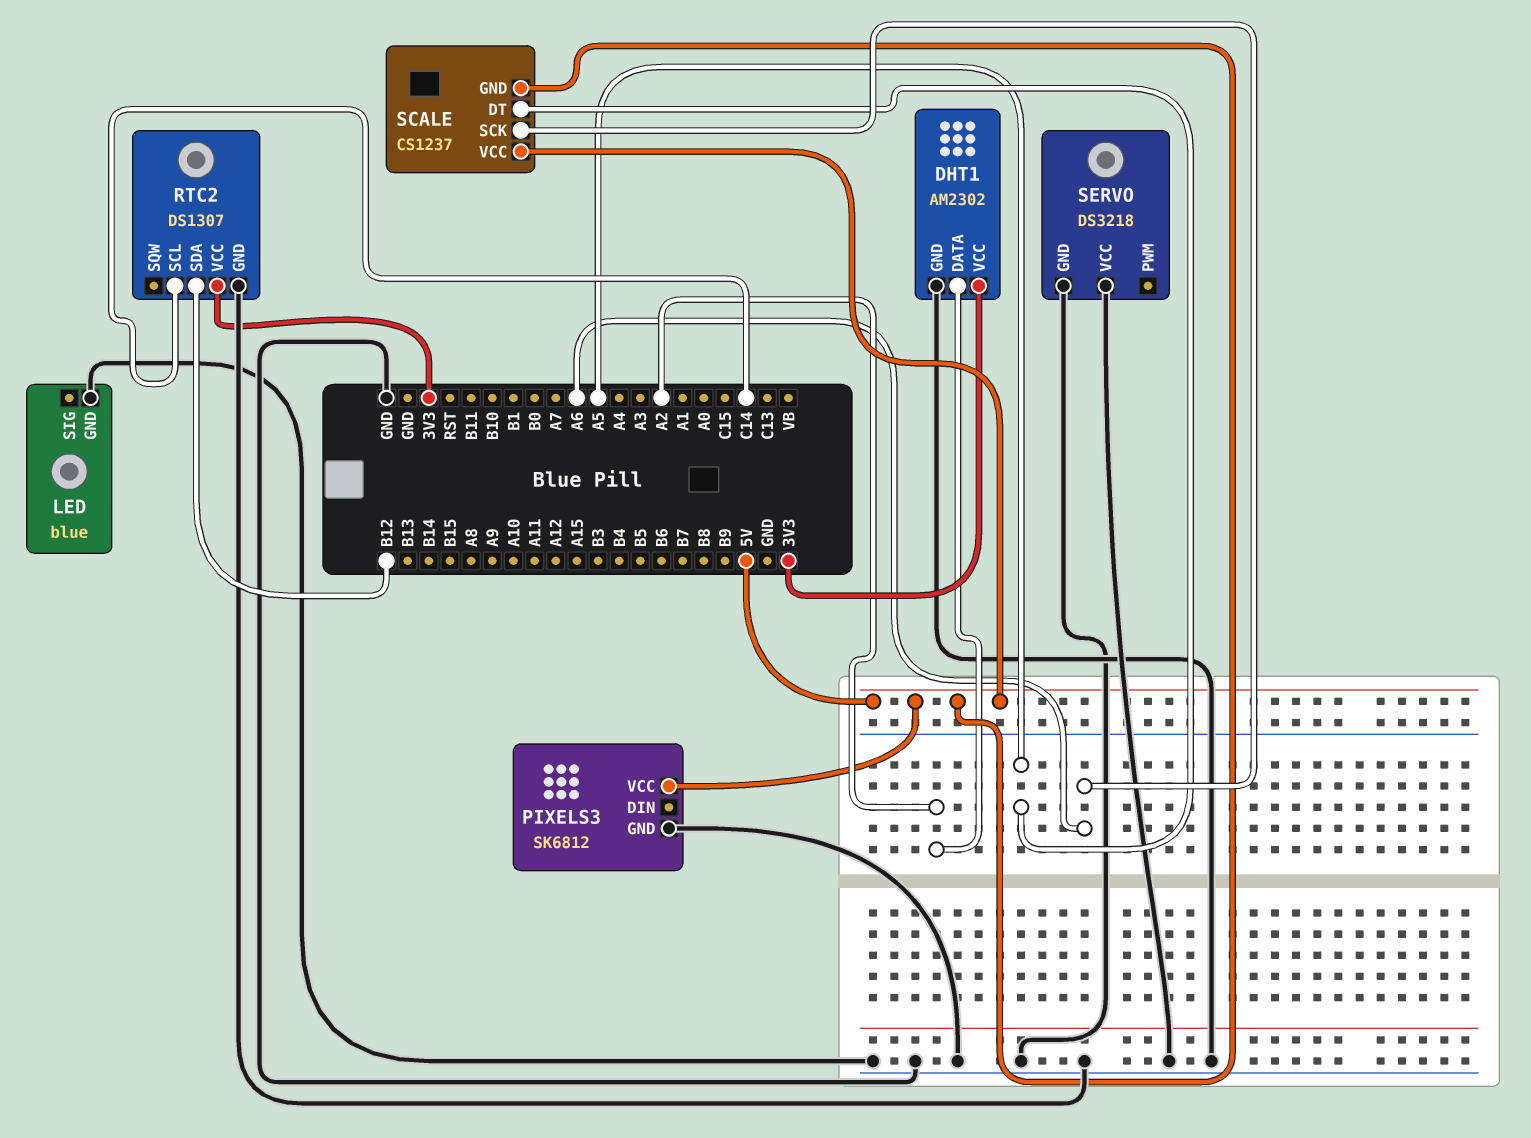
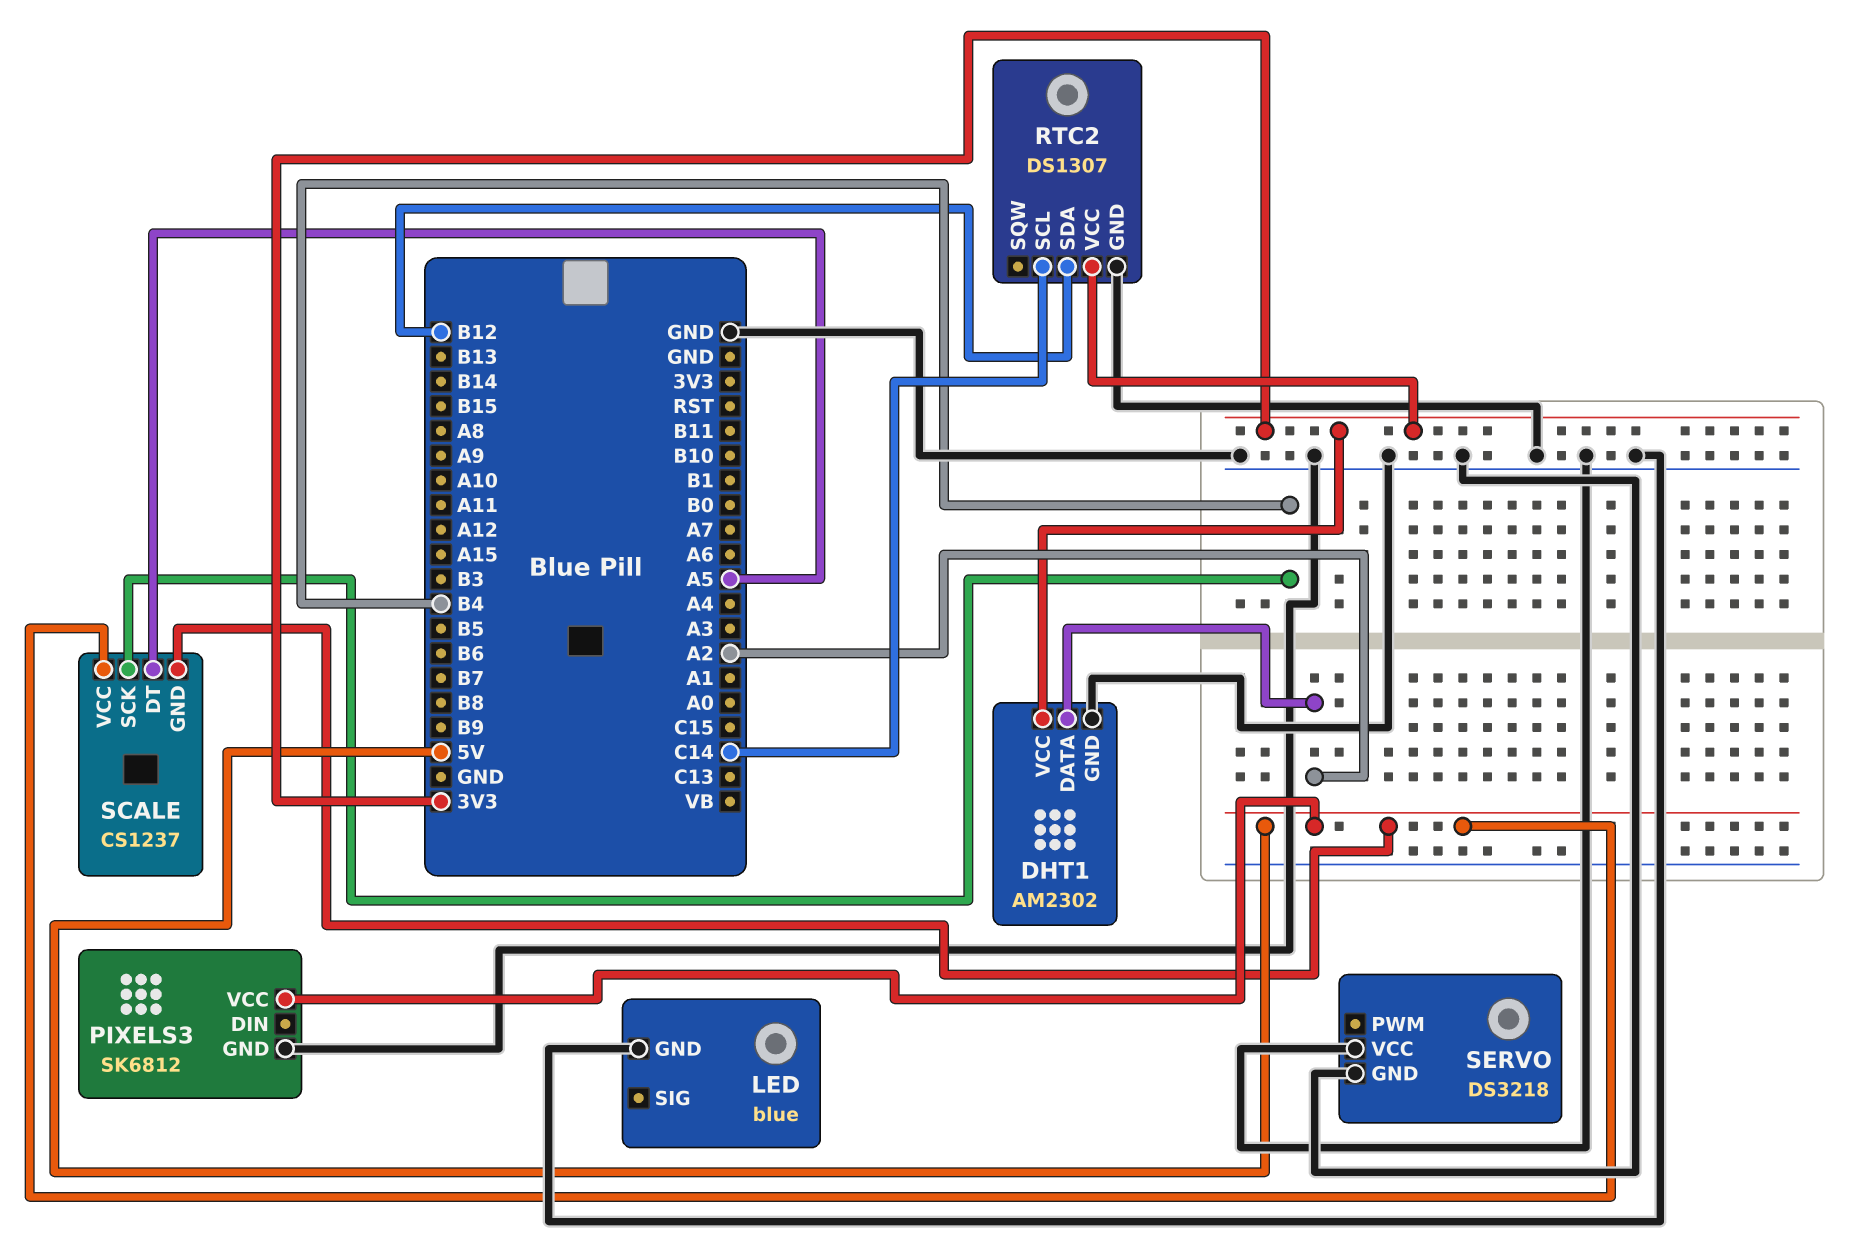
SCALE pin SCK: A6 -> B4

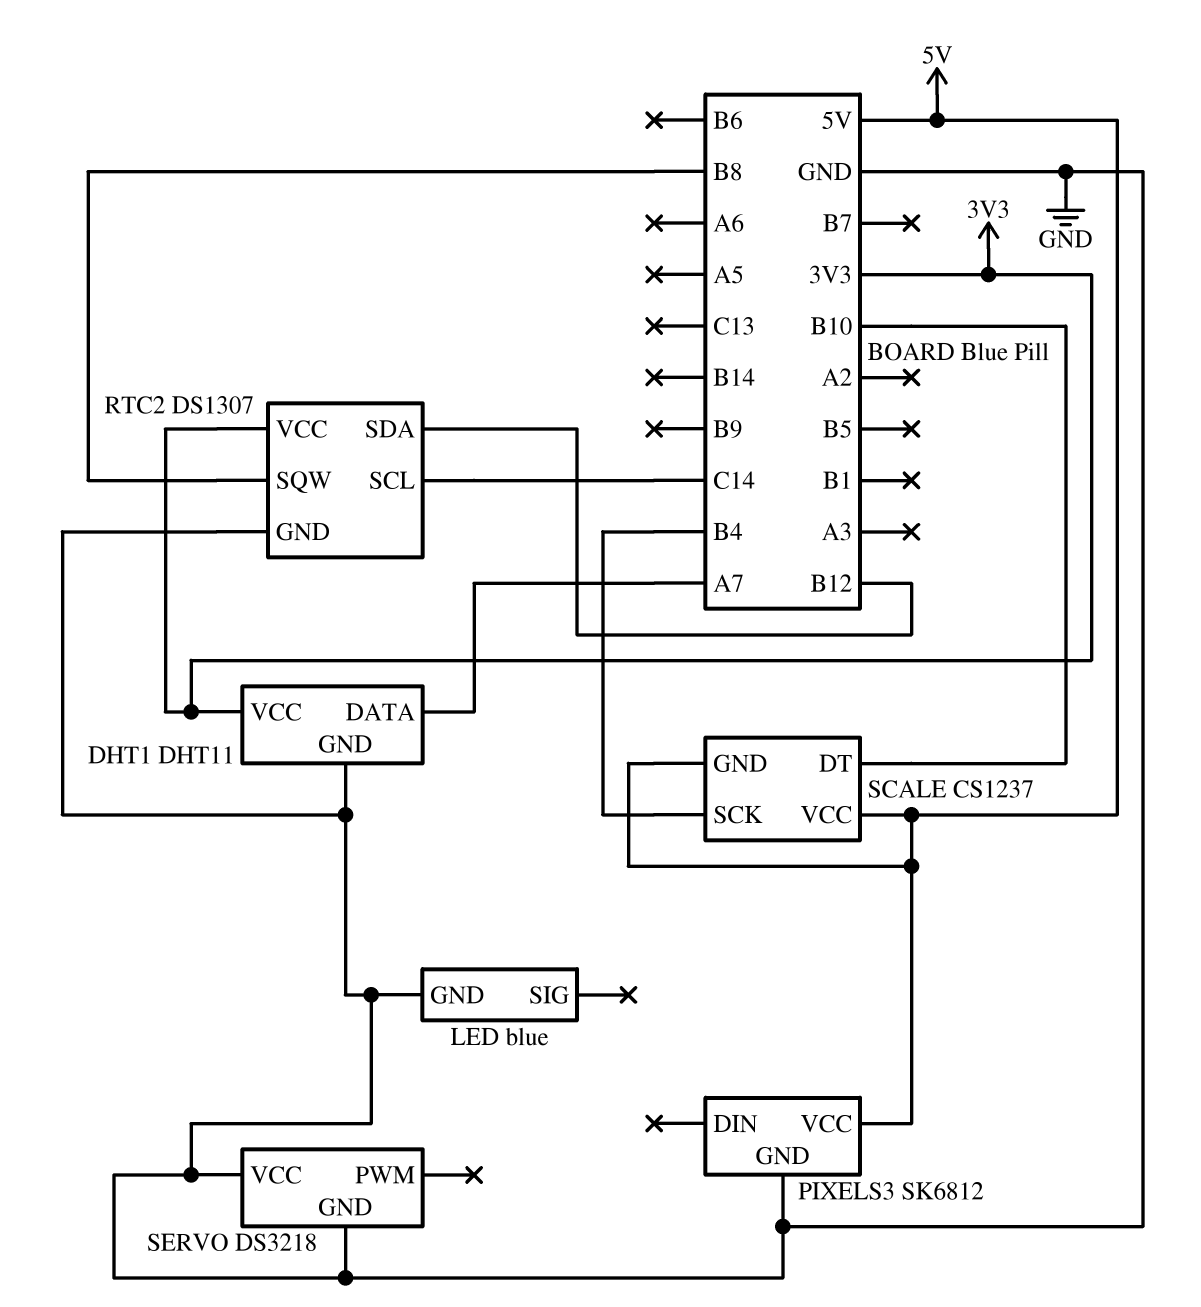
DHT1: AM2302 -> DHT11
DHT1 pin DATA: A2 -> A7
RTC2 pin SQW: none -> B8
SCALE pin DT: A5 -> B10

